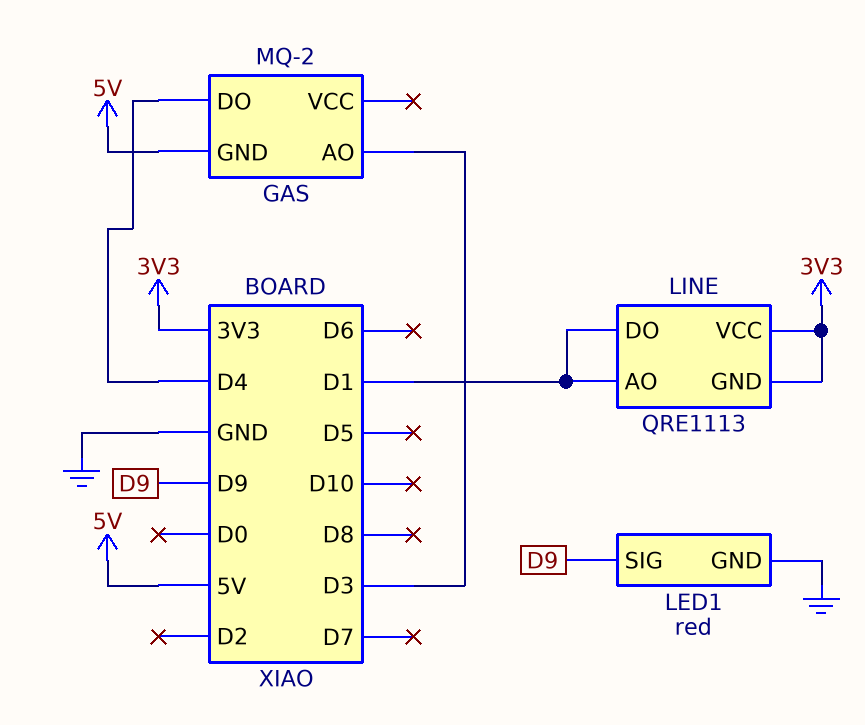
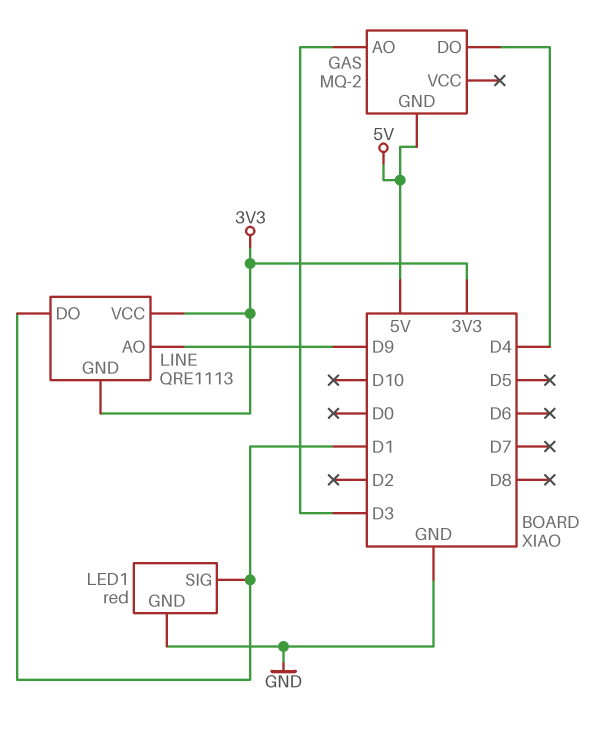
LED1 pin SIG: D9 -> D1
LINE pin AO: D1 -> D9

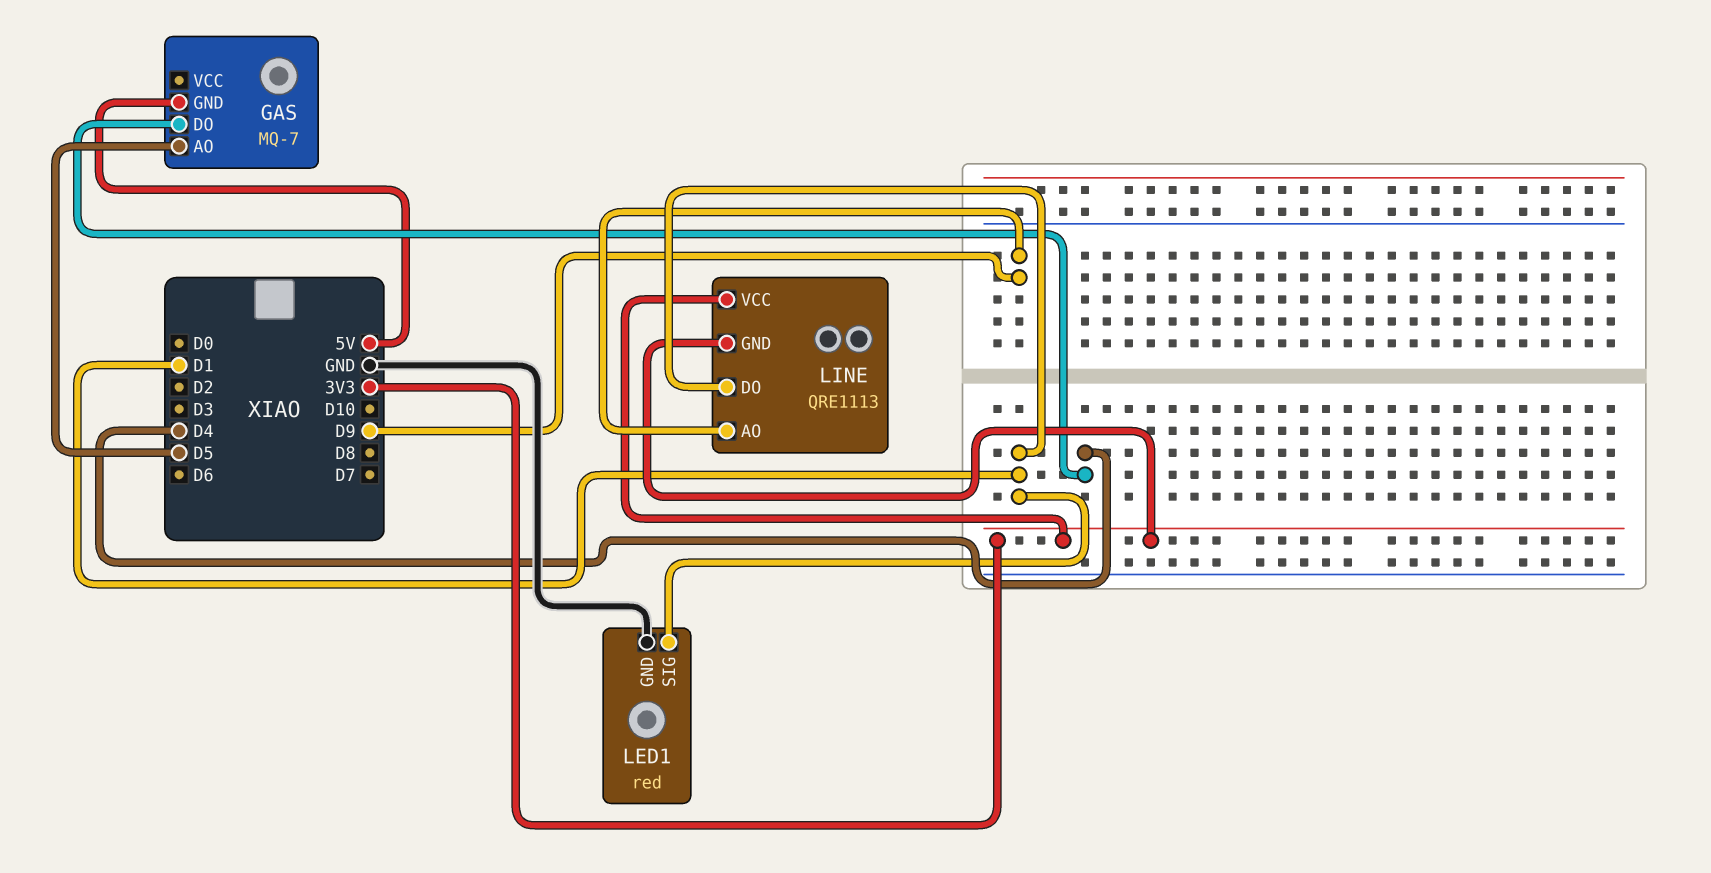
GAS: MQ-2 -> MQ-7
GAS pin AO: D3 -> D5

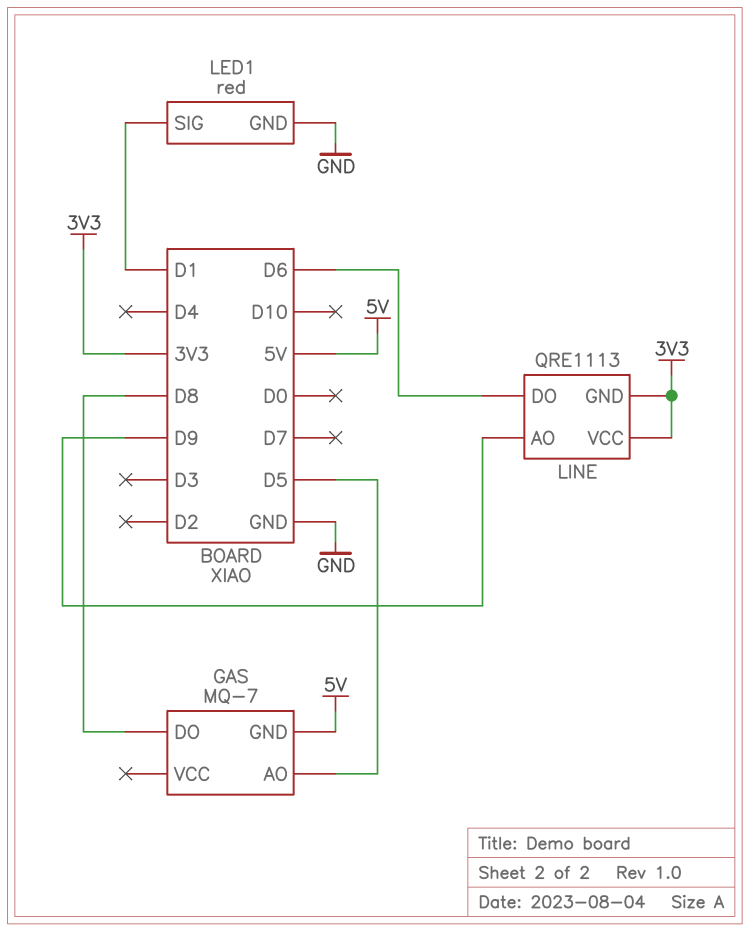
GAS pin DO: D4 -> D8
LINE pin DO: D1 -> D6

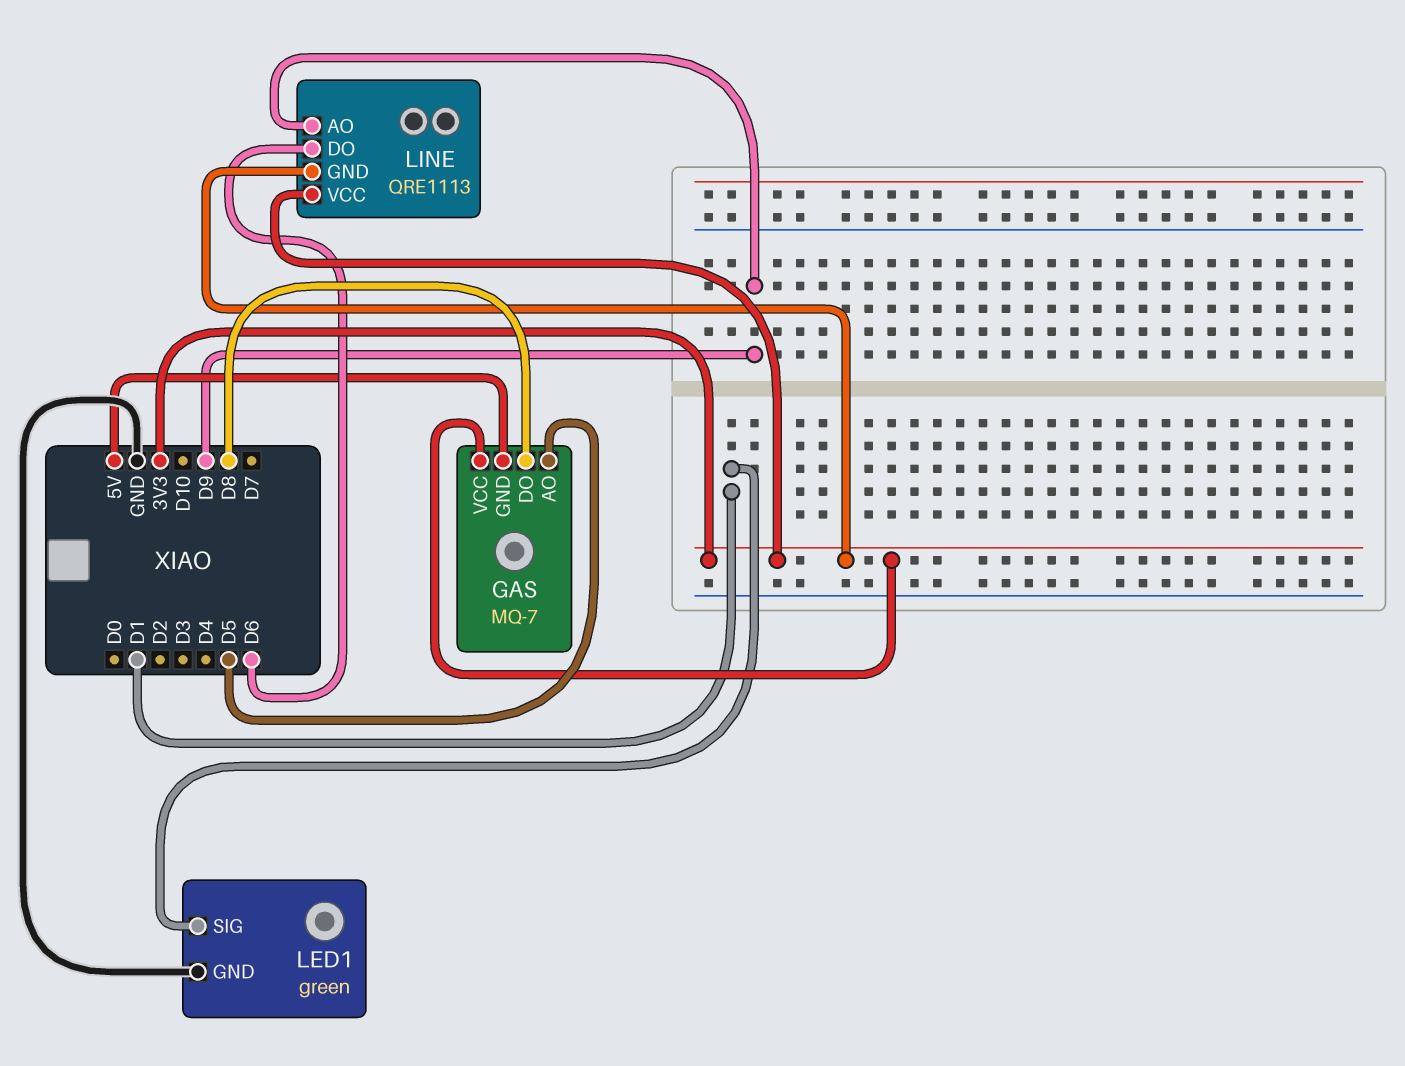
GAS pin VCC: none -> 3V3
LED1: red -> green

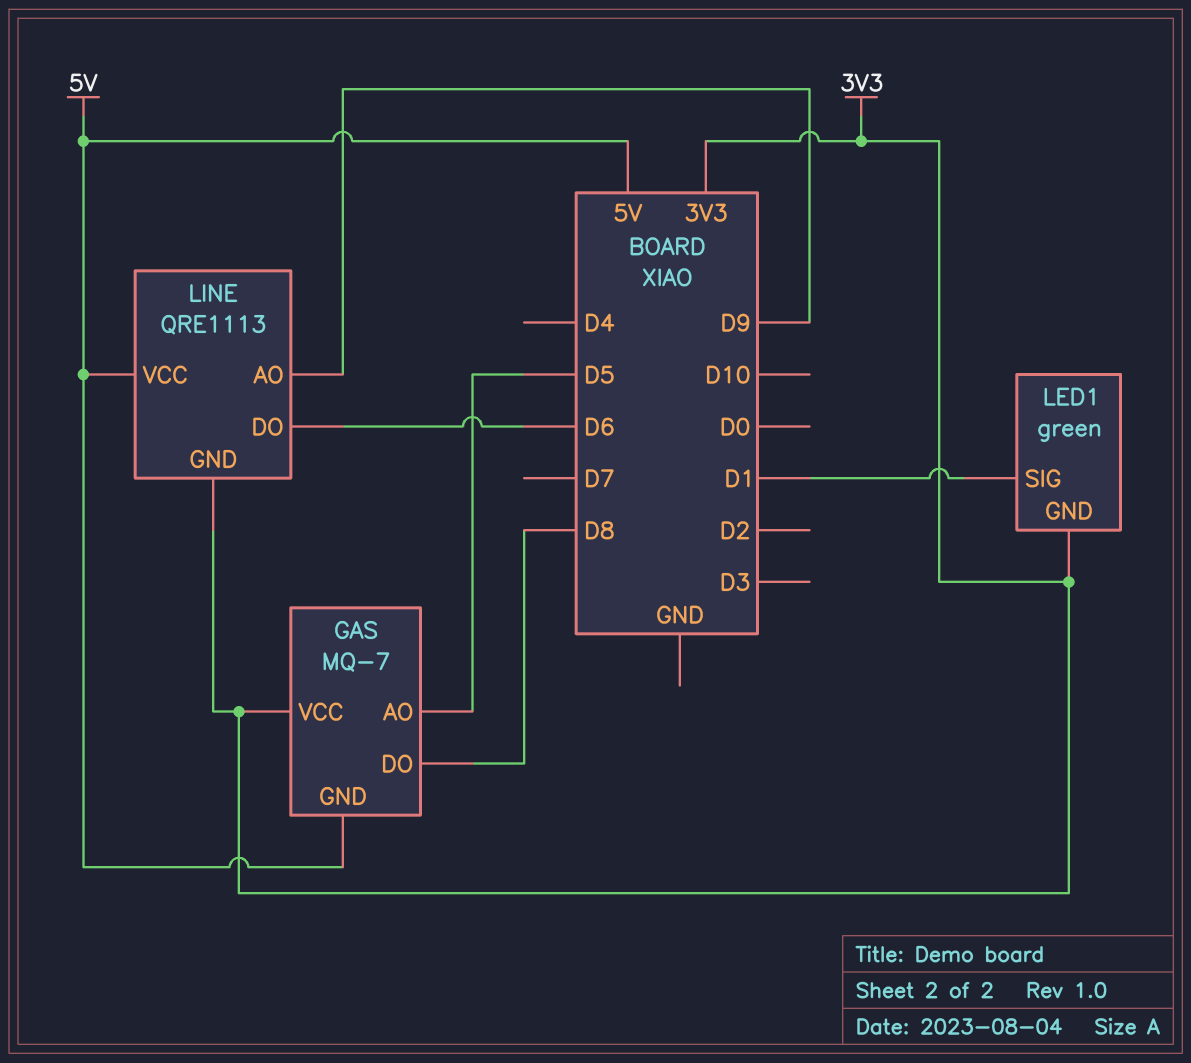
LED1 pin GND: GND -> 3V3
LINE pin VCC: 3V3 -> 5V

